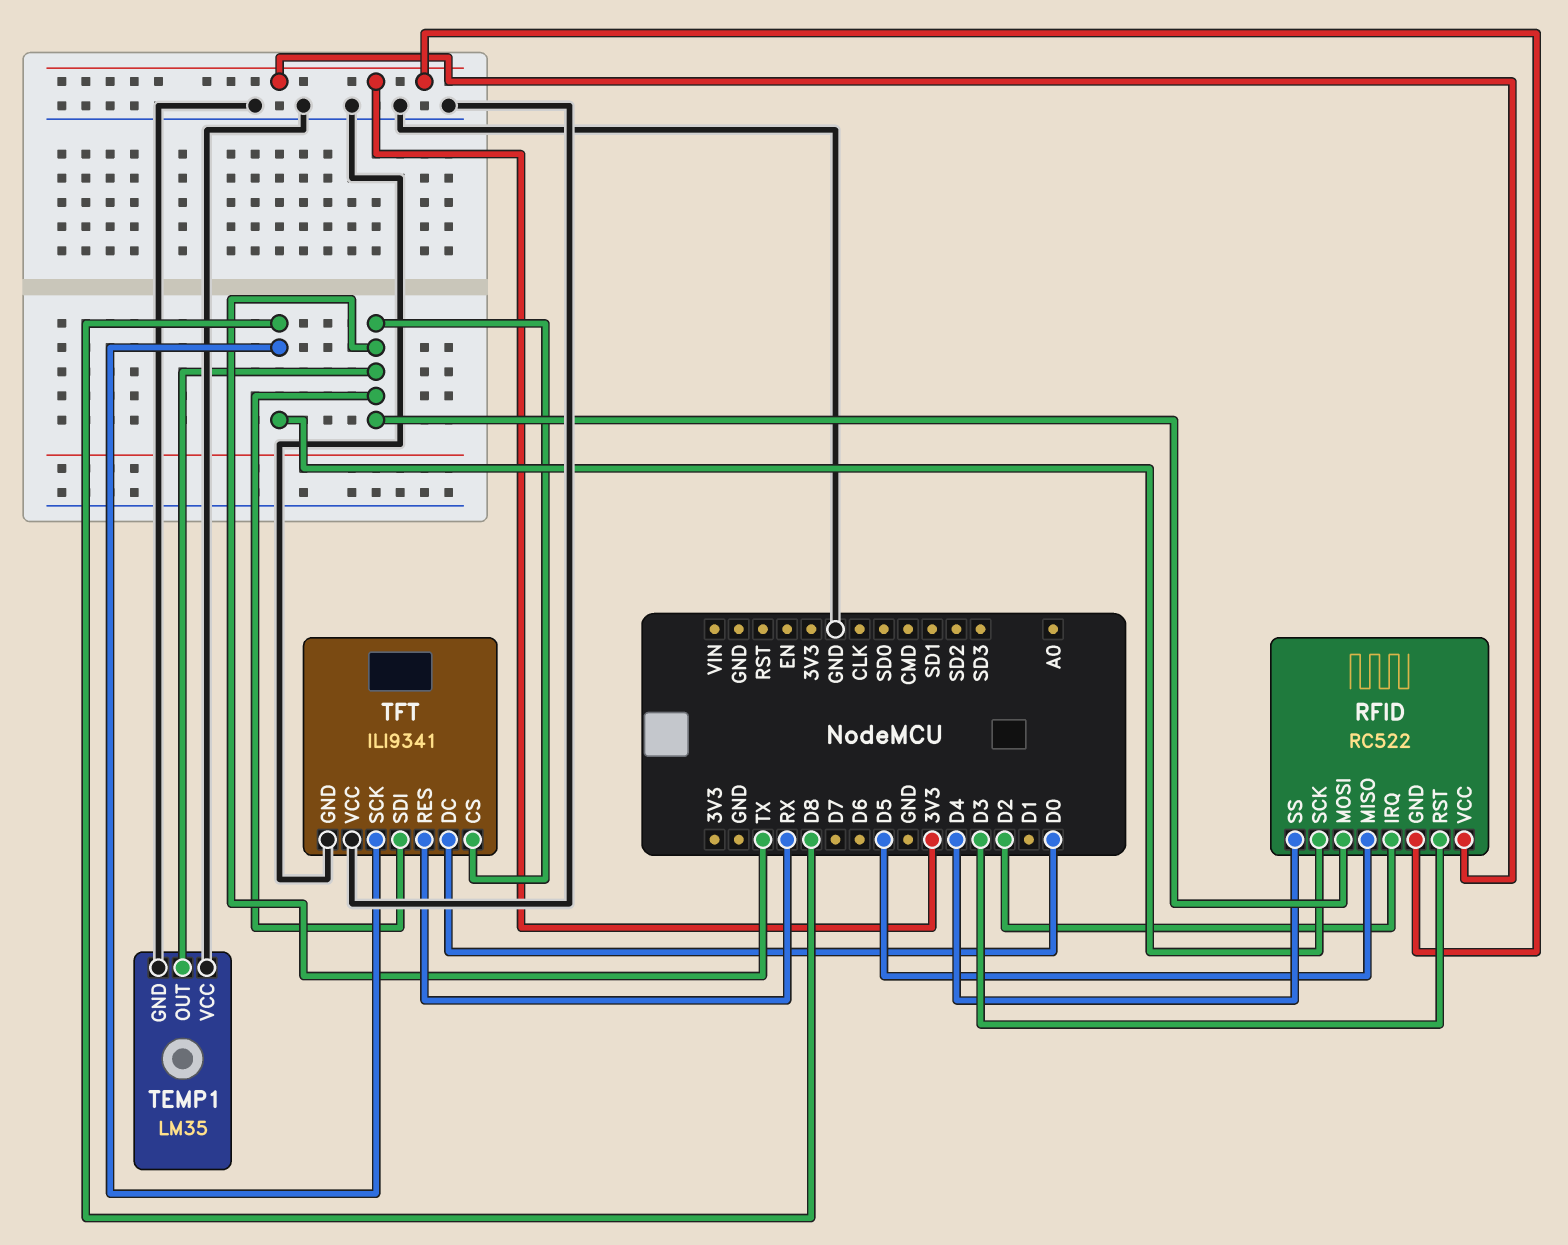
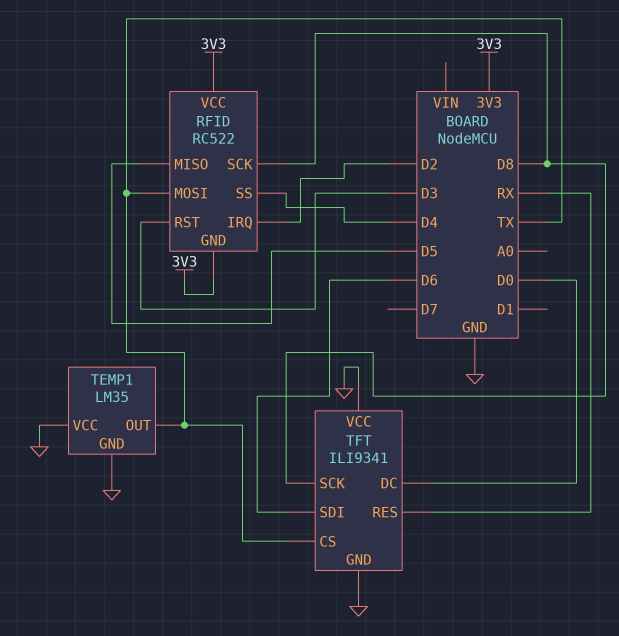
TFT pin SDI: TX -> D6

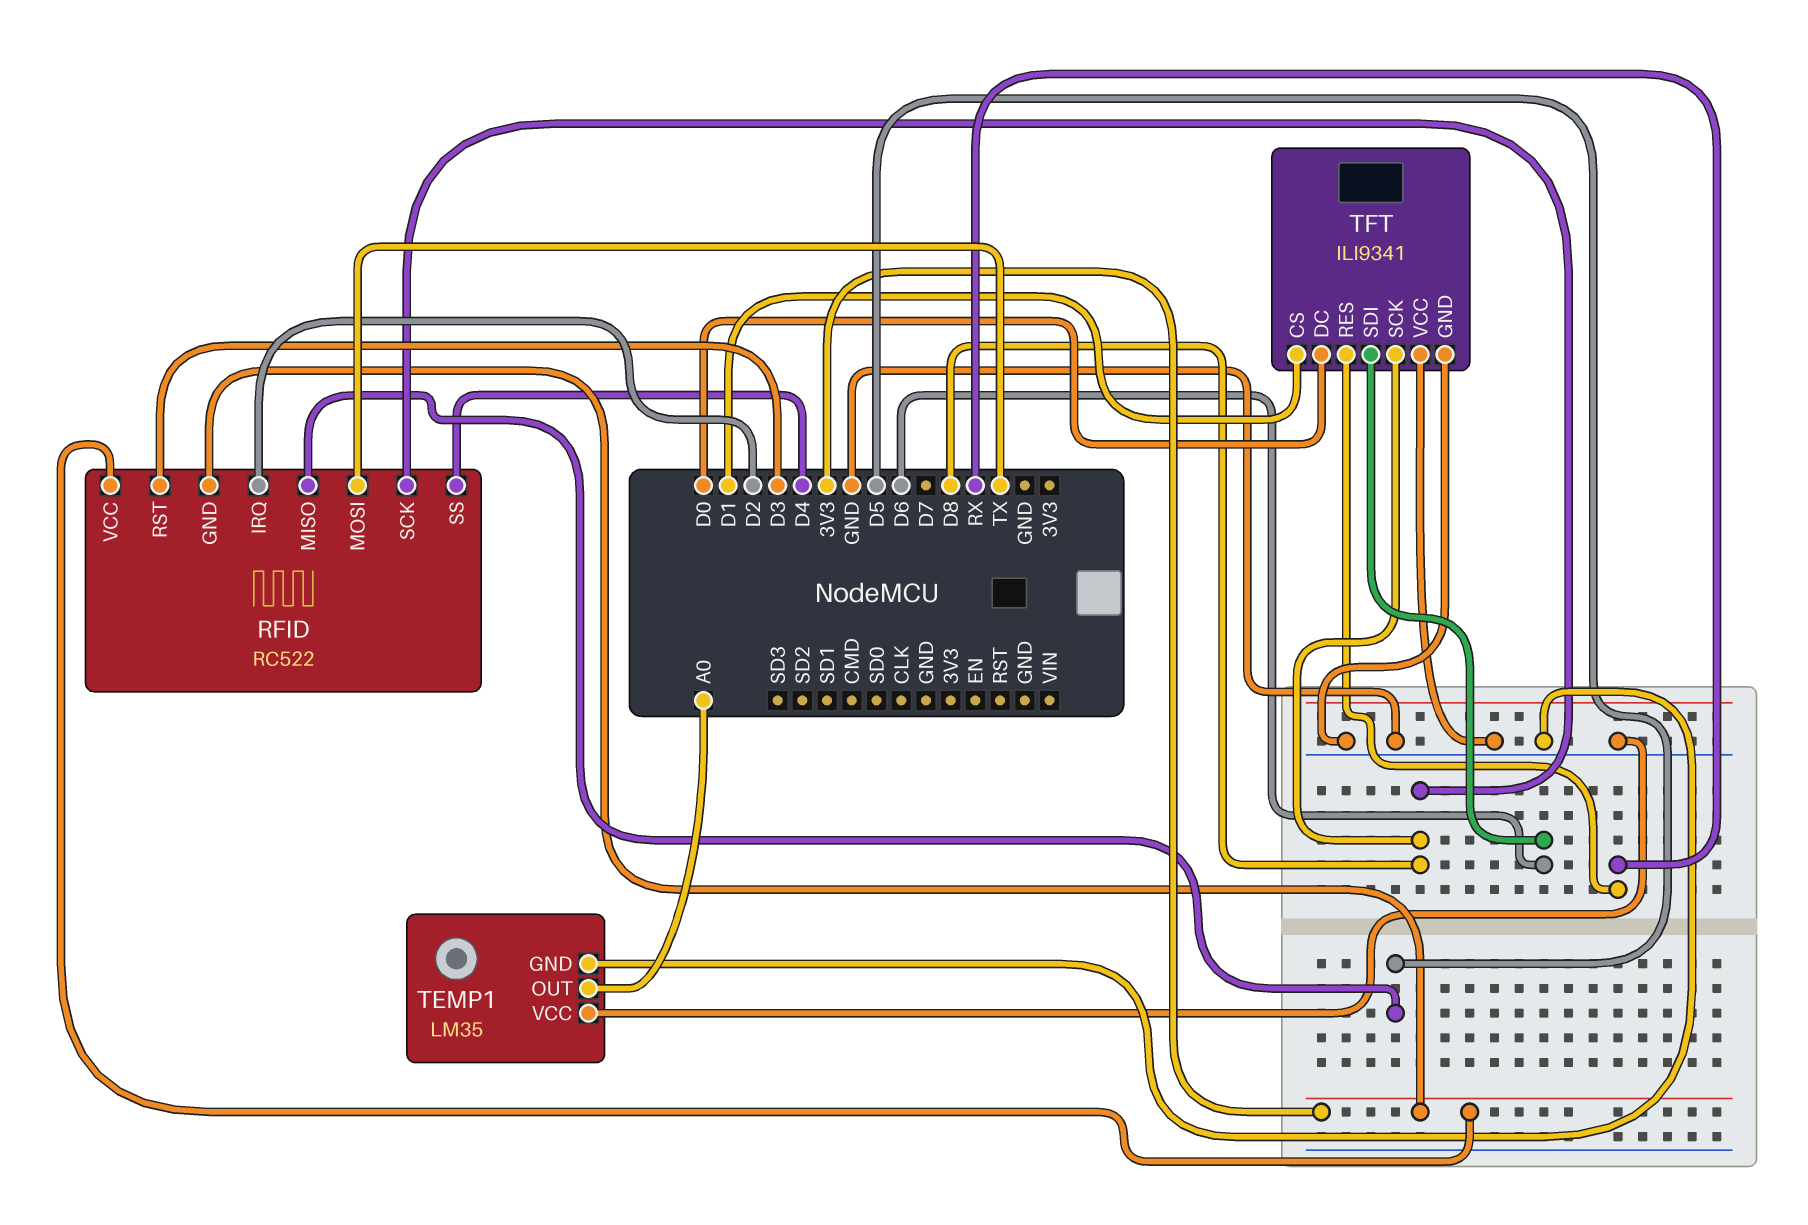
TEMP1 pin OUT: TX -> A0
TFT pin CS: TX -> D1

